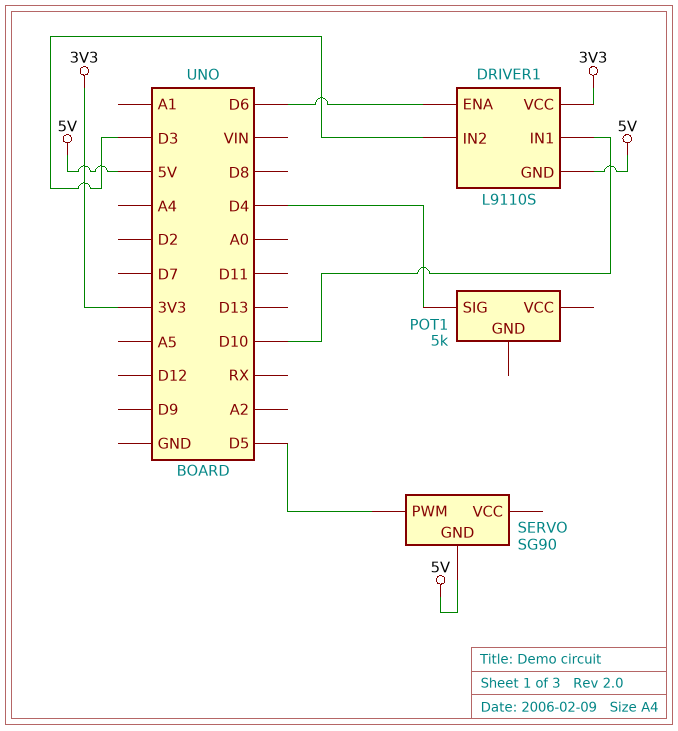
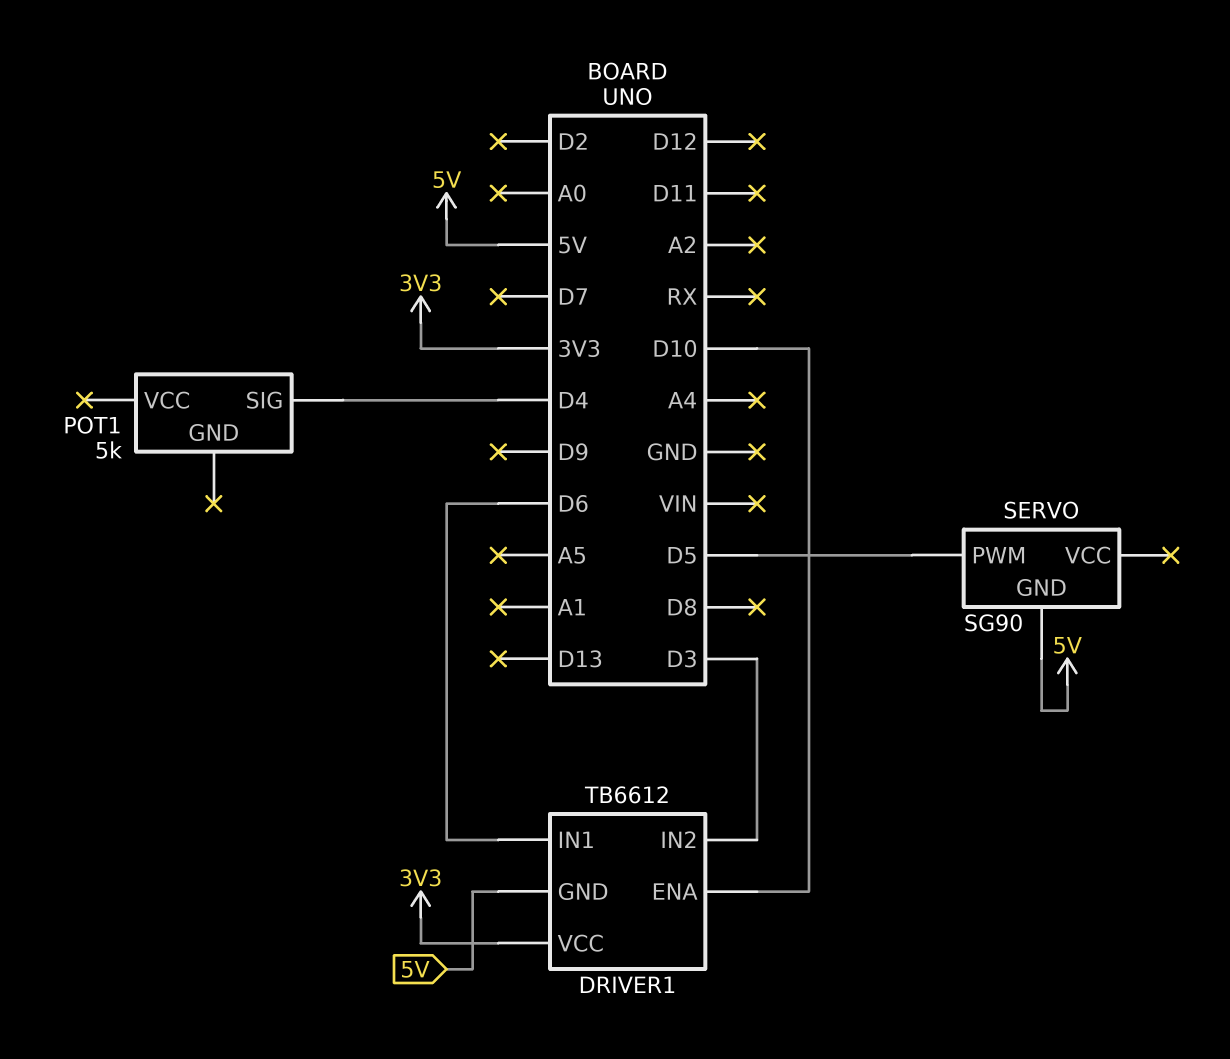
DRIVER1: L9110S -> TB6612
DRIVER1 pin ENA: D6 -> D10
DRIVER1 pin IN1: D10 -> D6

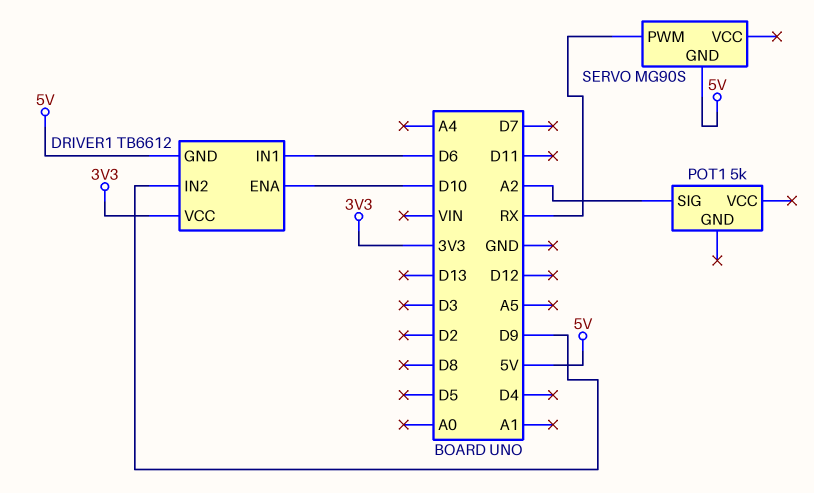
DRIVER1 pin IN2: D3 -> D9
POT1 pin SIG: D4 -> A2
SERVO: SG90 -> MG90S
SERVO pin PWM: D5 -> RX

